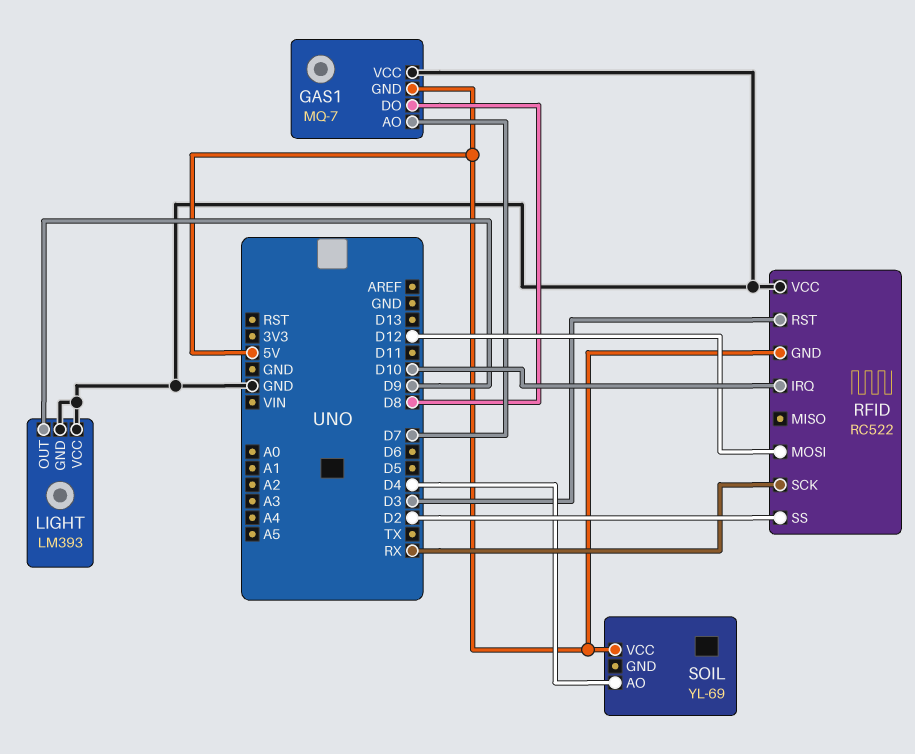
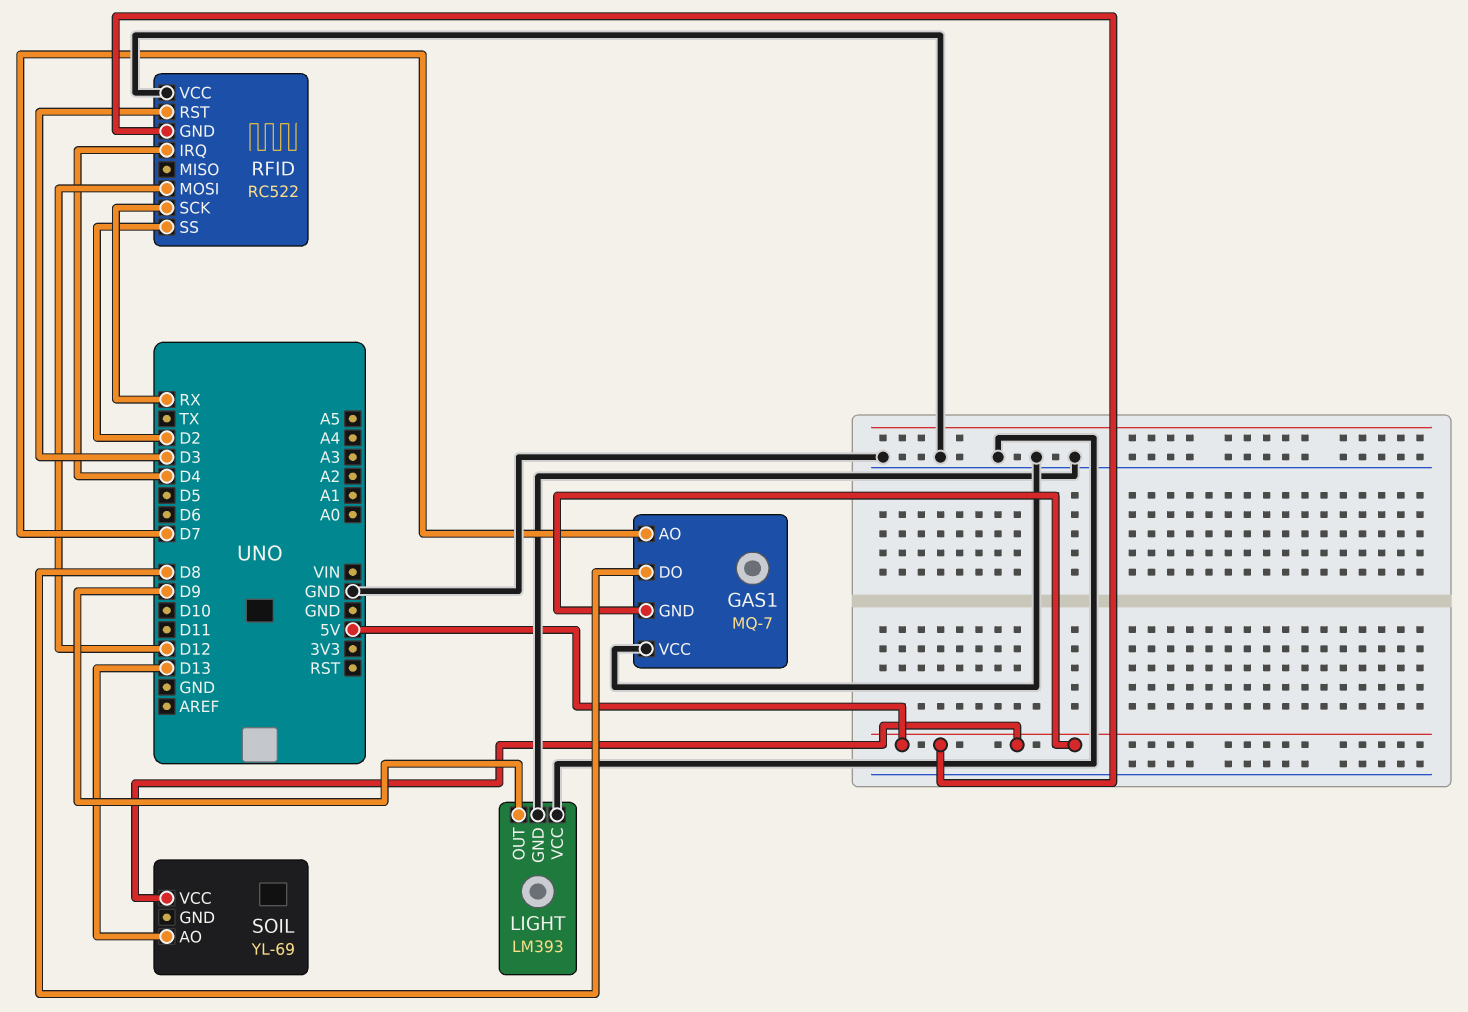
RFID pin IRQ: D10 -> D4
SOIL pin AO: D4 -> D13

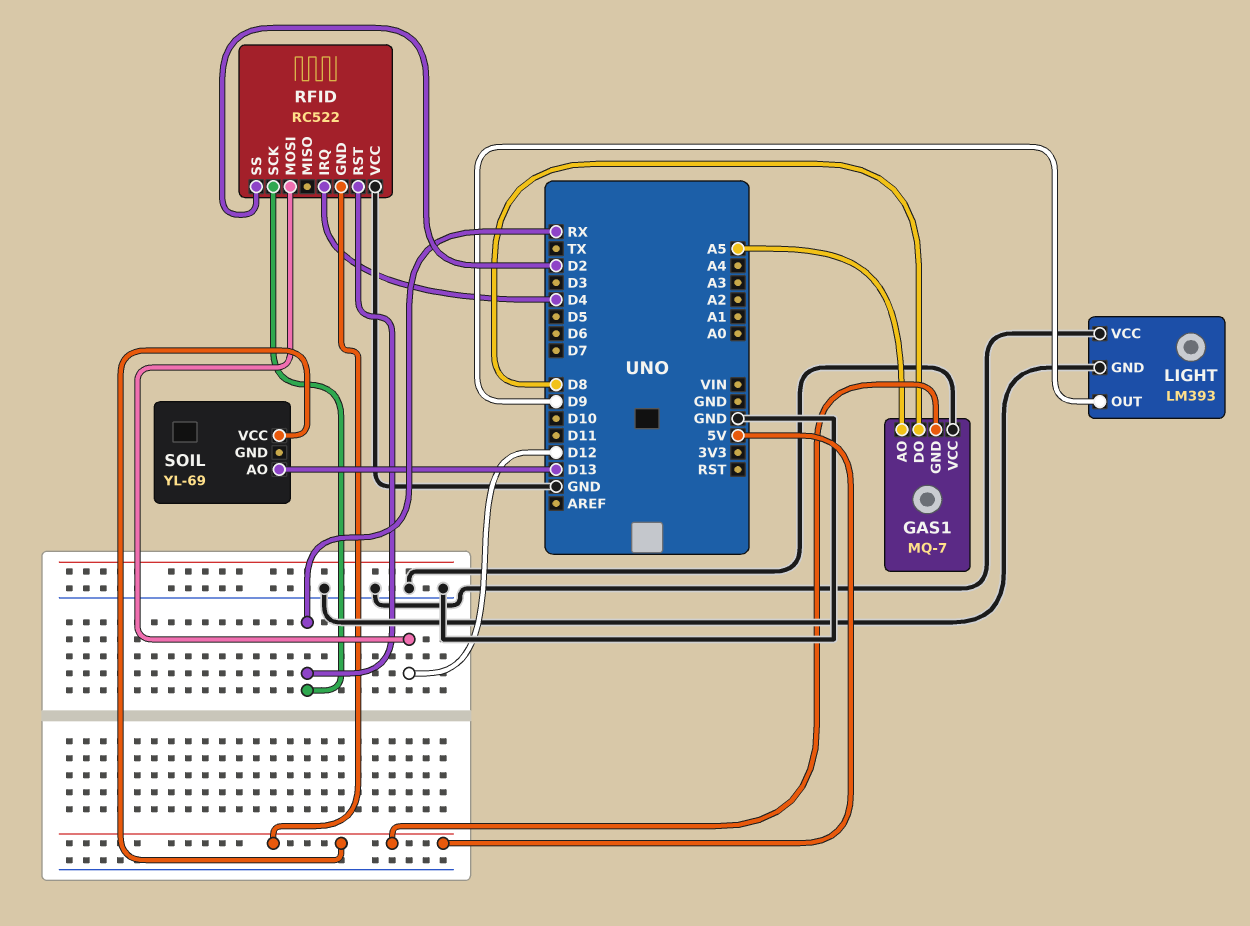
GAS1 pin AO: D7 -> A5
RFID pin RST: D3 -> RX

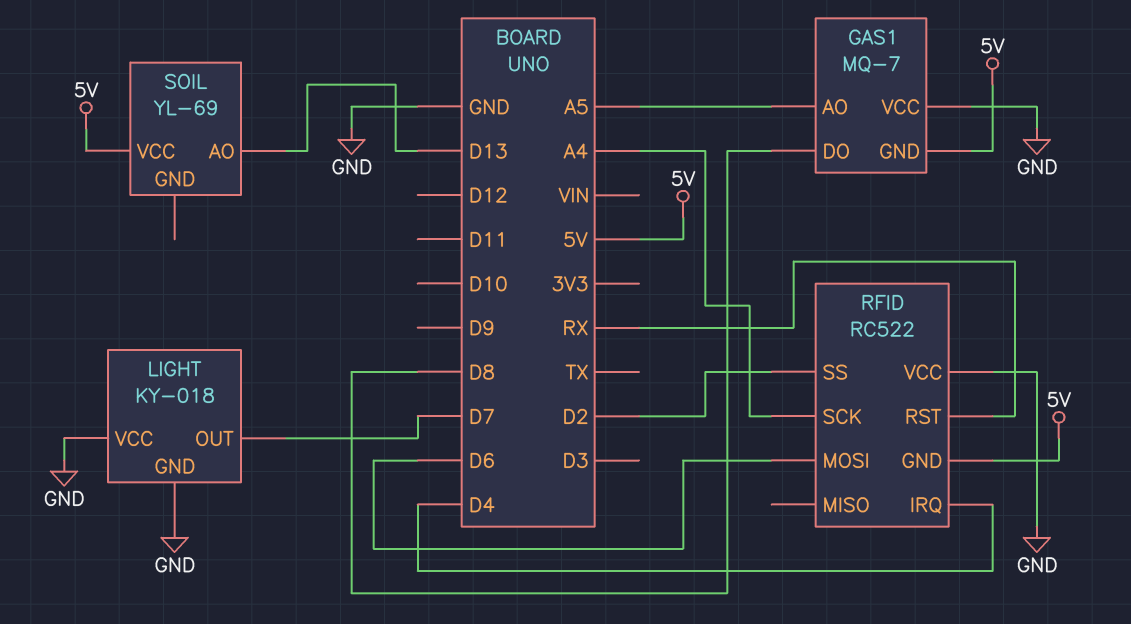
LIGHT: LM393 -> KY-018
LIGHT pin OUT: D9 -> D7
RFID pin MOSI: D12 -> D6
RFID pin SCK: RX -> A4

